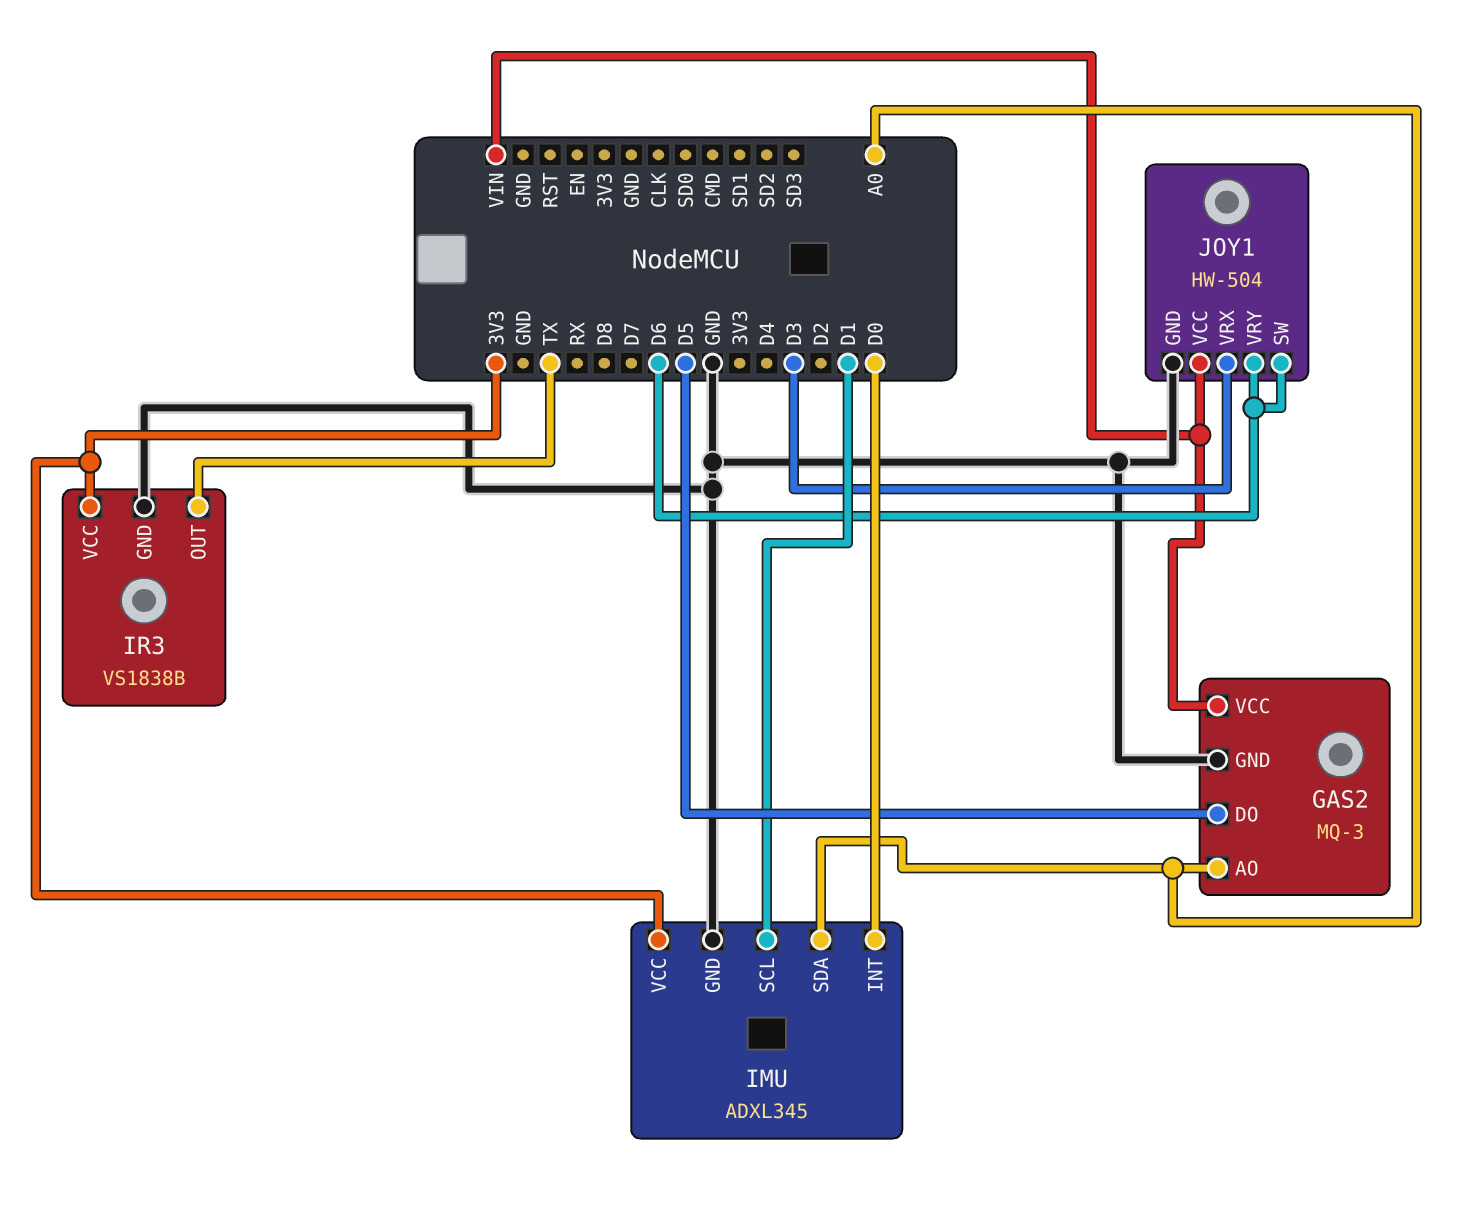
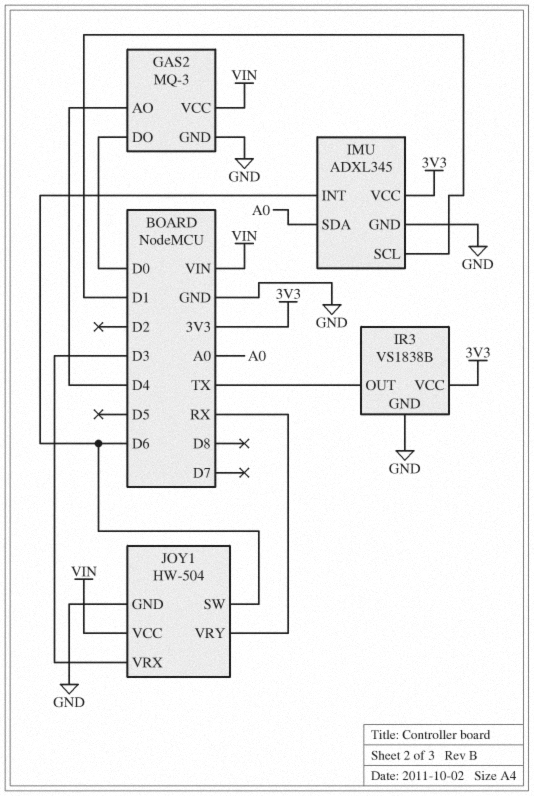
GAS2 pin AO: A0 -> D4
GAS2 pin DO: D5 -> D0
IMU pin INT: D0 -> D6
JOY1 pin VRY: D6 -> RX

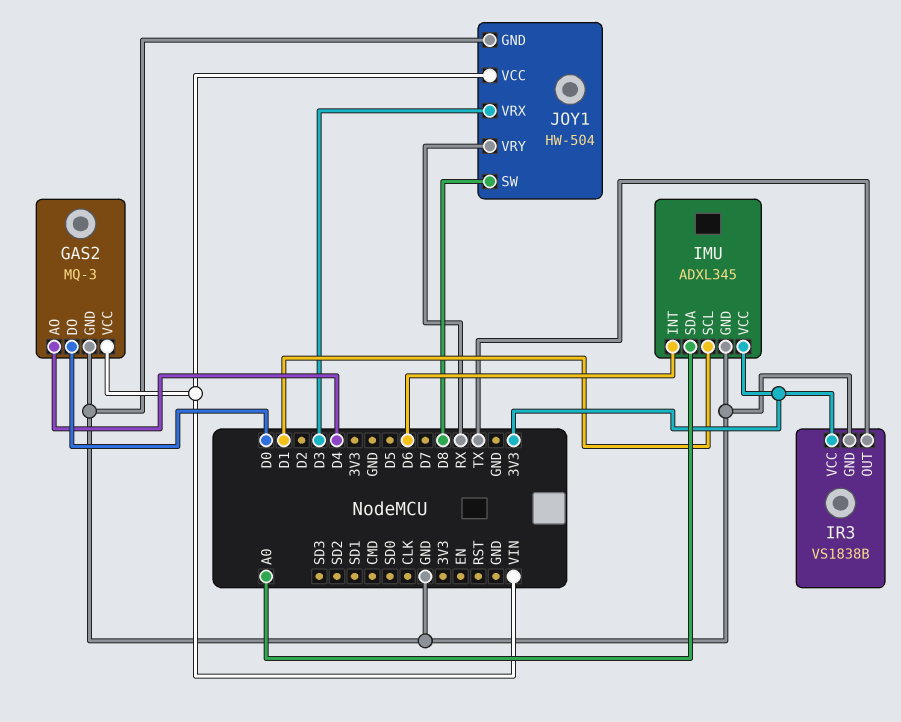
JOY1 pin SW: D6 -> D8

